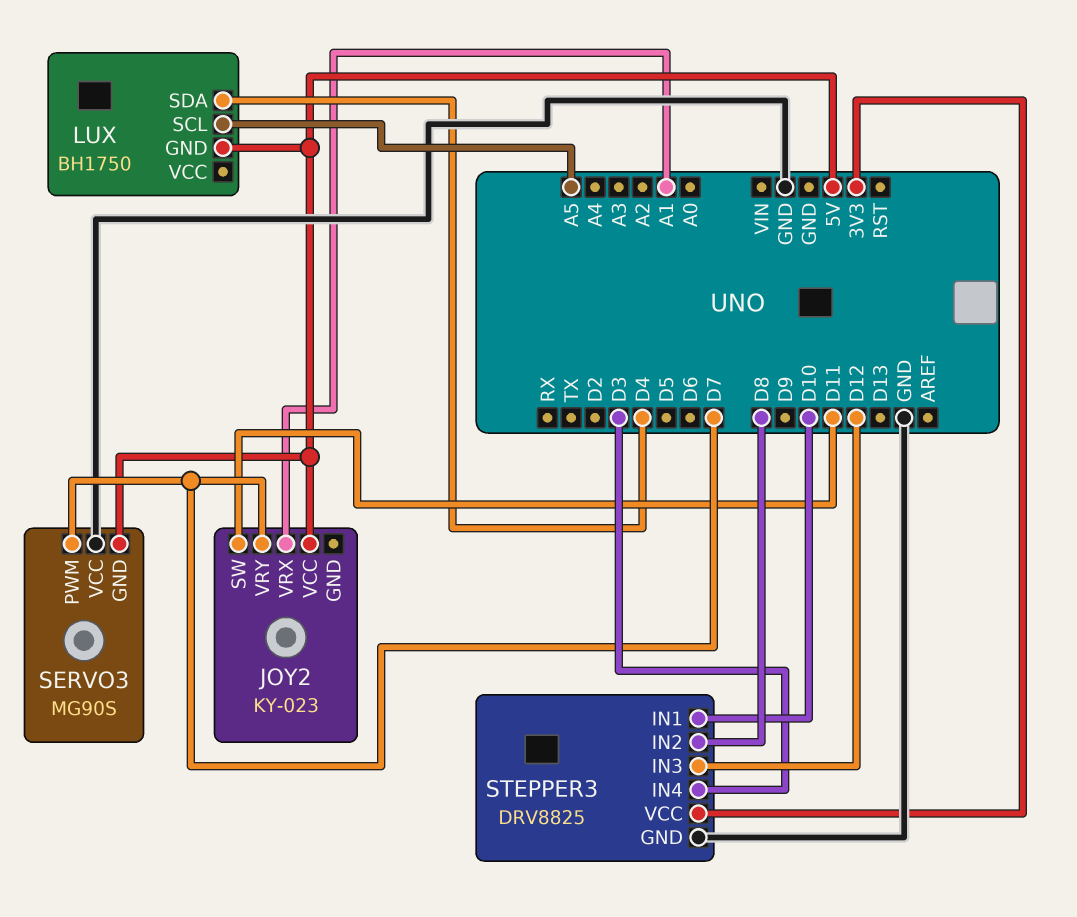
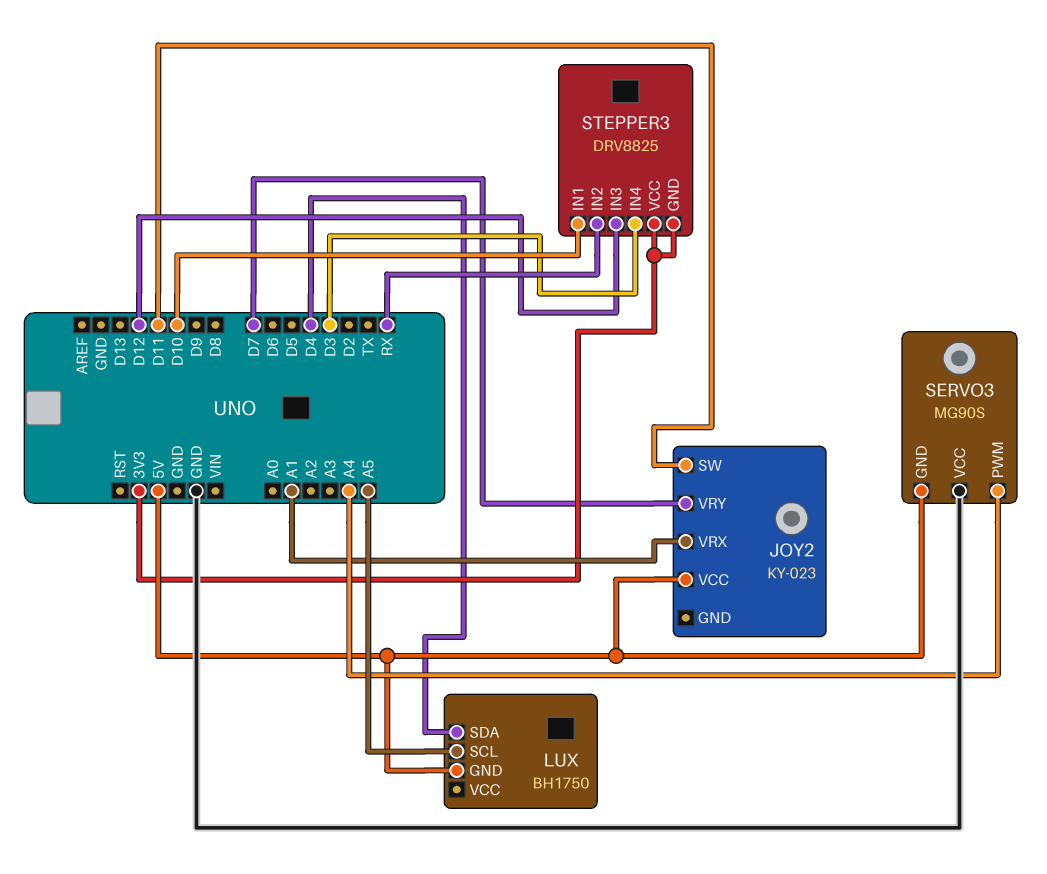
SERVO3 pin PWM: D7 -> A4
STEPPER3 pin GND: GND -> 3V3
STEPPER3 pin IN2: D8 -> RX

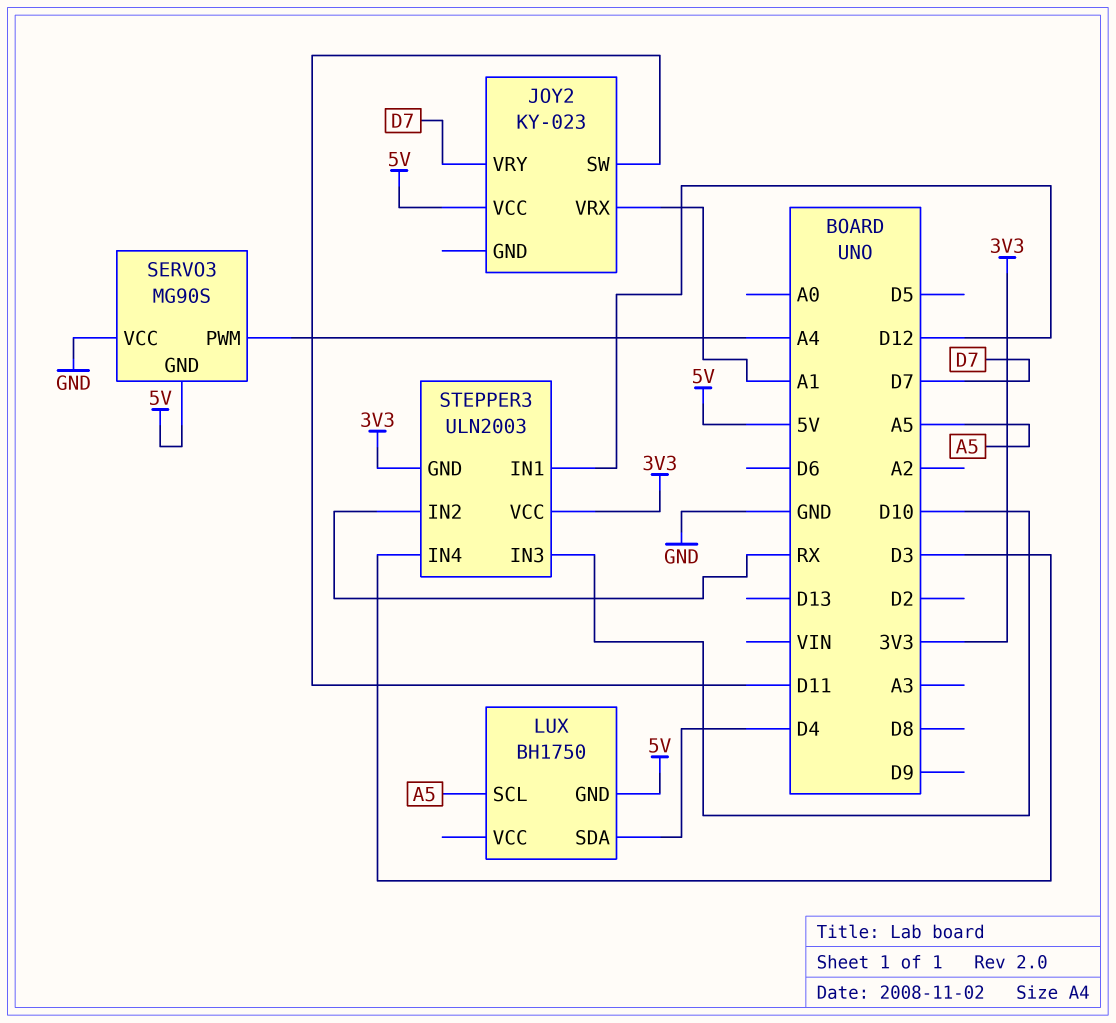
STEPPER3: DRV8825 -> ULN2003
STEPPER3 pin IN1: D10 -> D12
STEPPER3 pin IN3: D12 -> D10

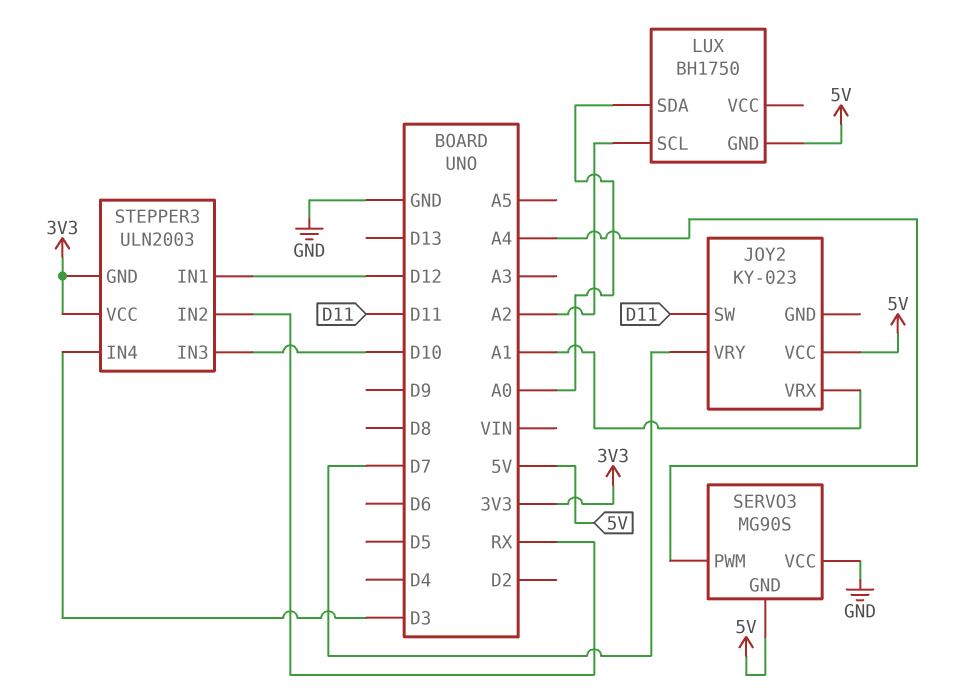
LUX pin SCL: A5 -> A2
LUX pin SDA: D4 -> A0

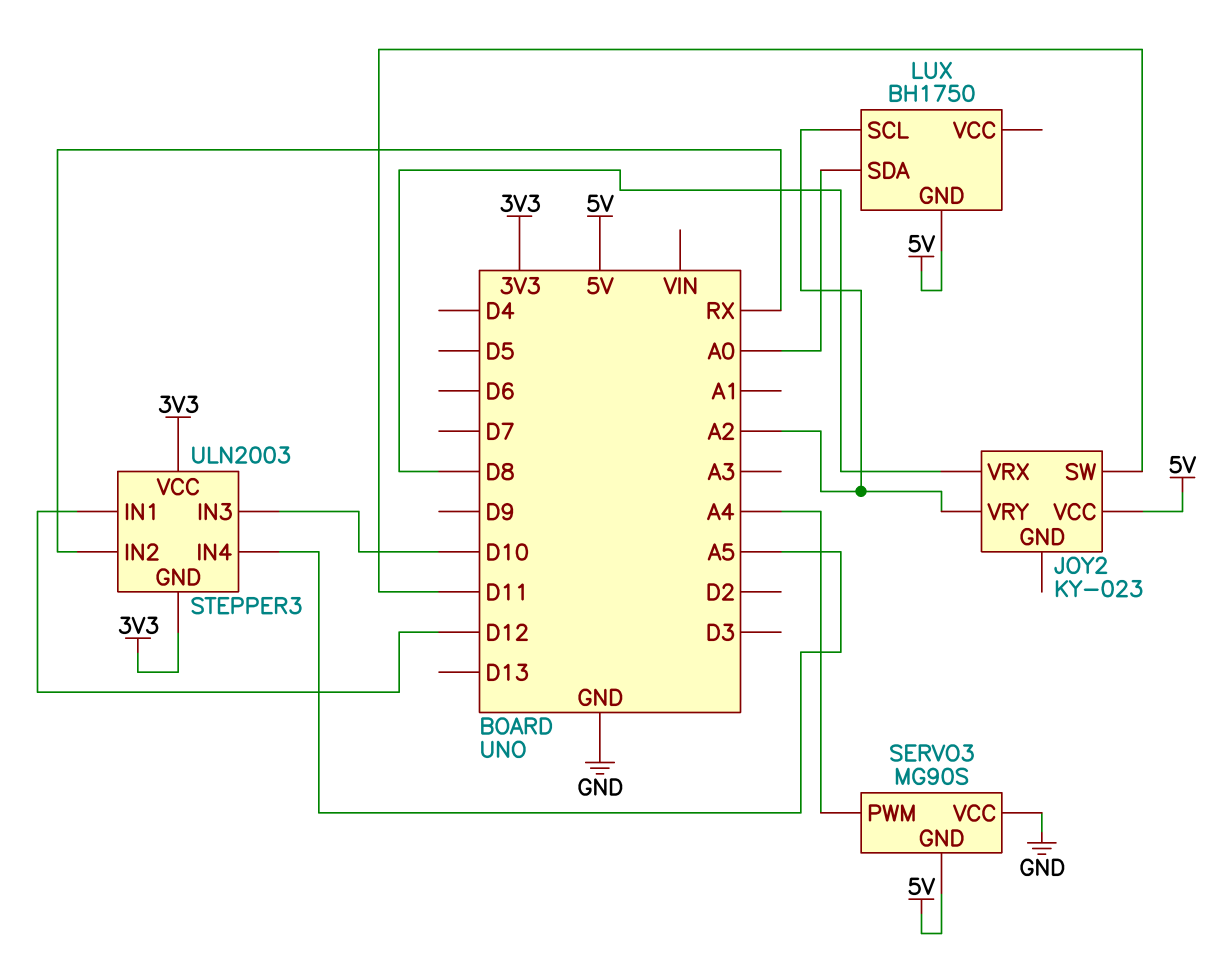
JOY2 pin VRX: A1 -> D8
JOY2 pin VRY: D7 -> A2
STEPPER3 pin IN4: D3 -> A5

